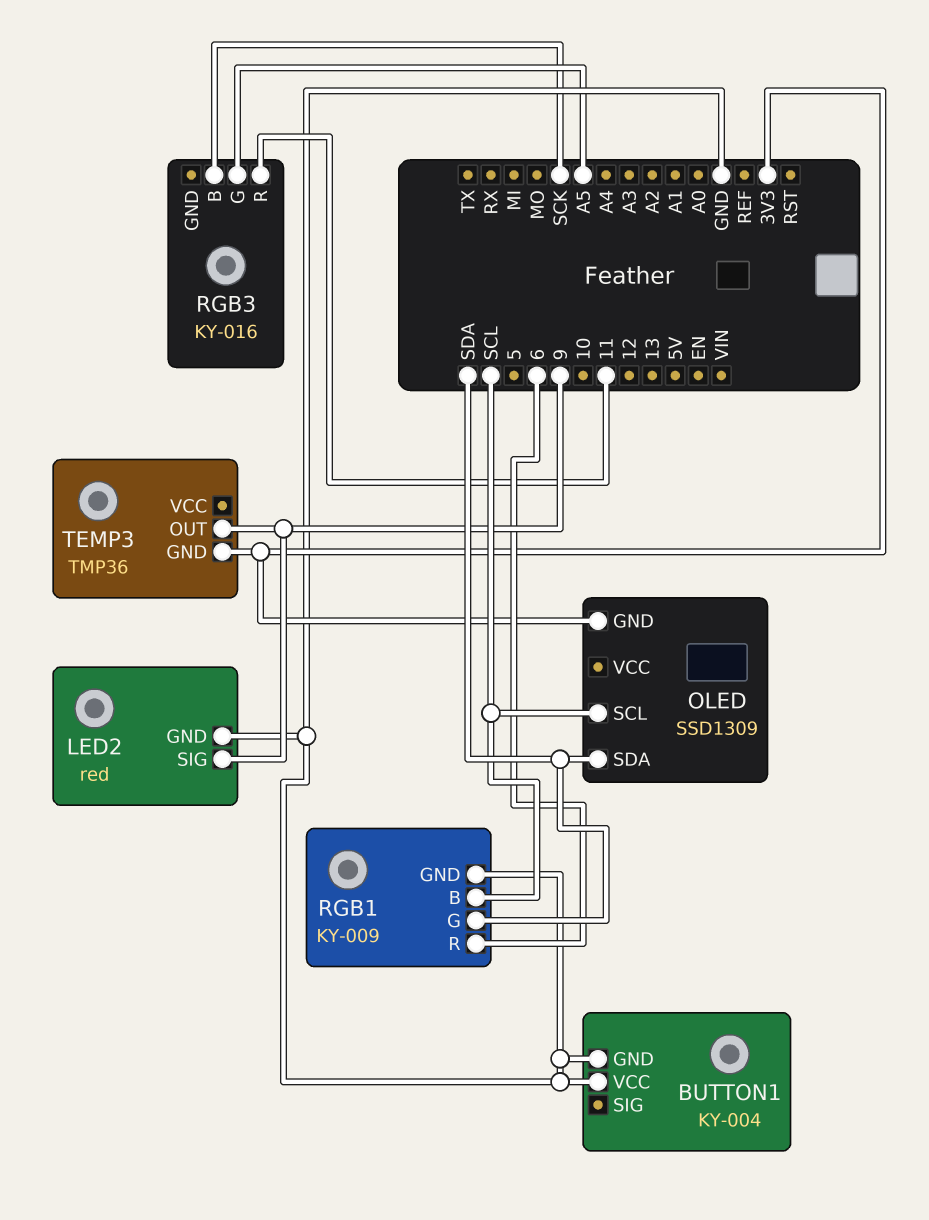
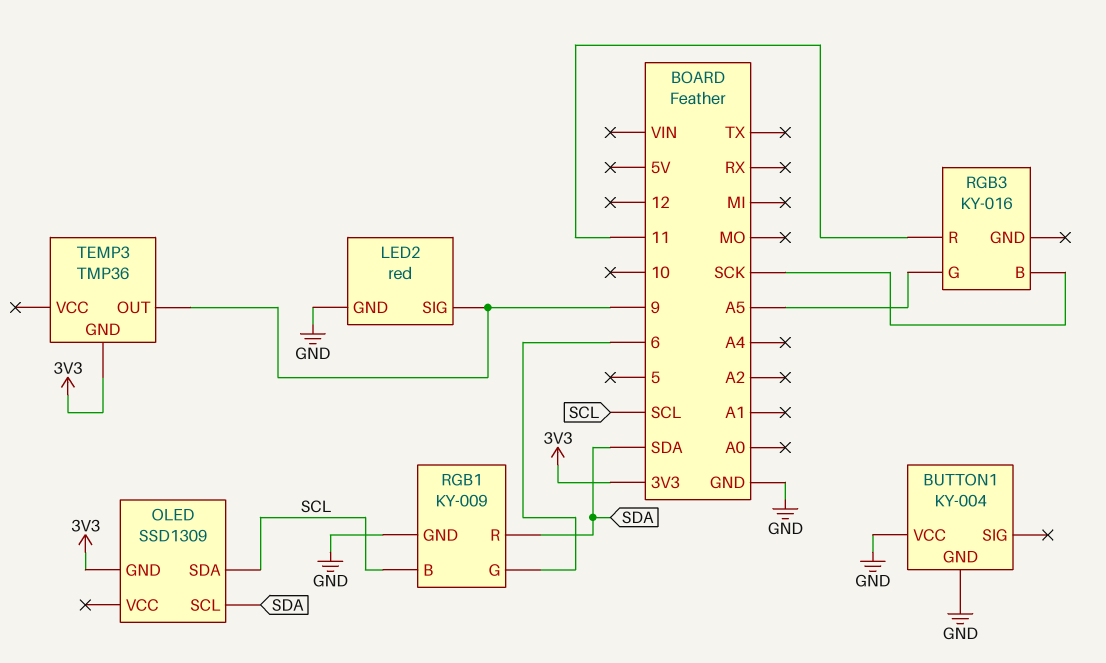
OLED pin SCL: SCL -> SDA
OLED pin SDA: SDA -> SCL
RGB1 pin G: SDA -> 6
RGB1 pin R: 6 -> SDA

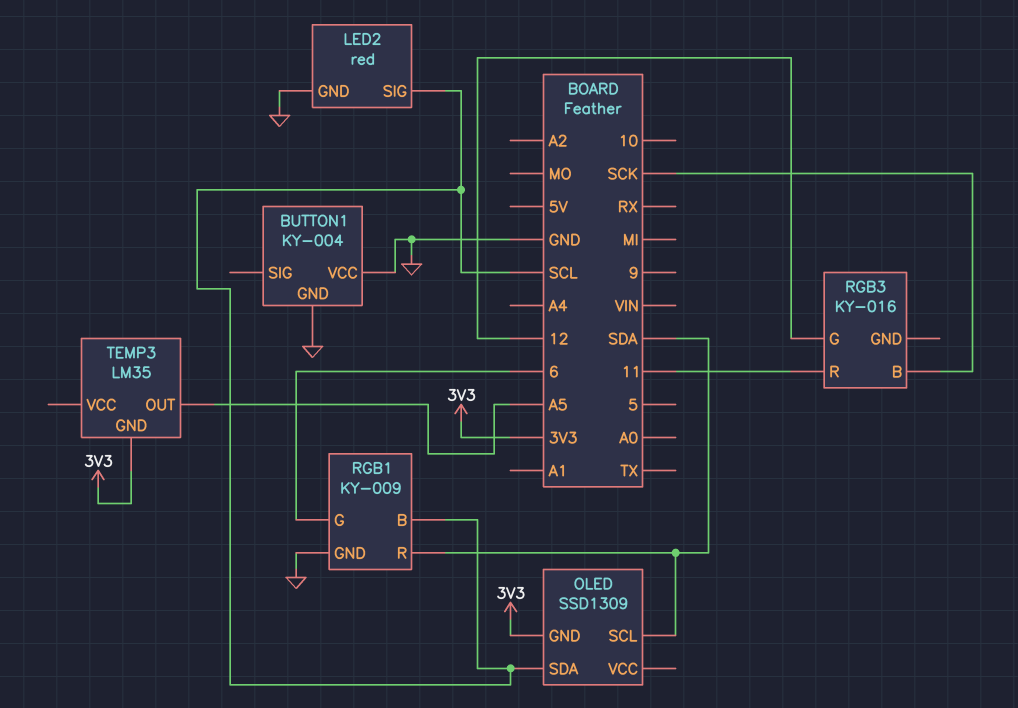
LED2 pin SIG: 9 -> SCL
RGB3 pin G: A5 -> 12
TEMP3: TMP36 -> LM35
TEMP3 pin OUT: 9 -> A5

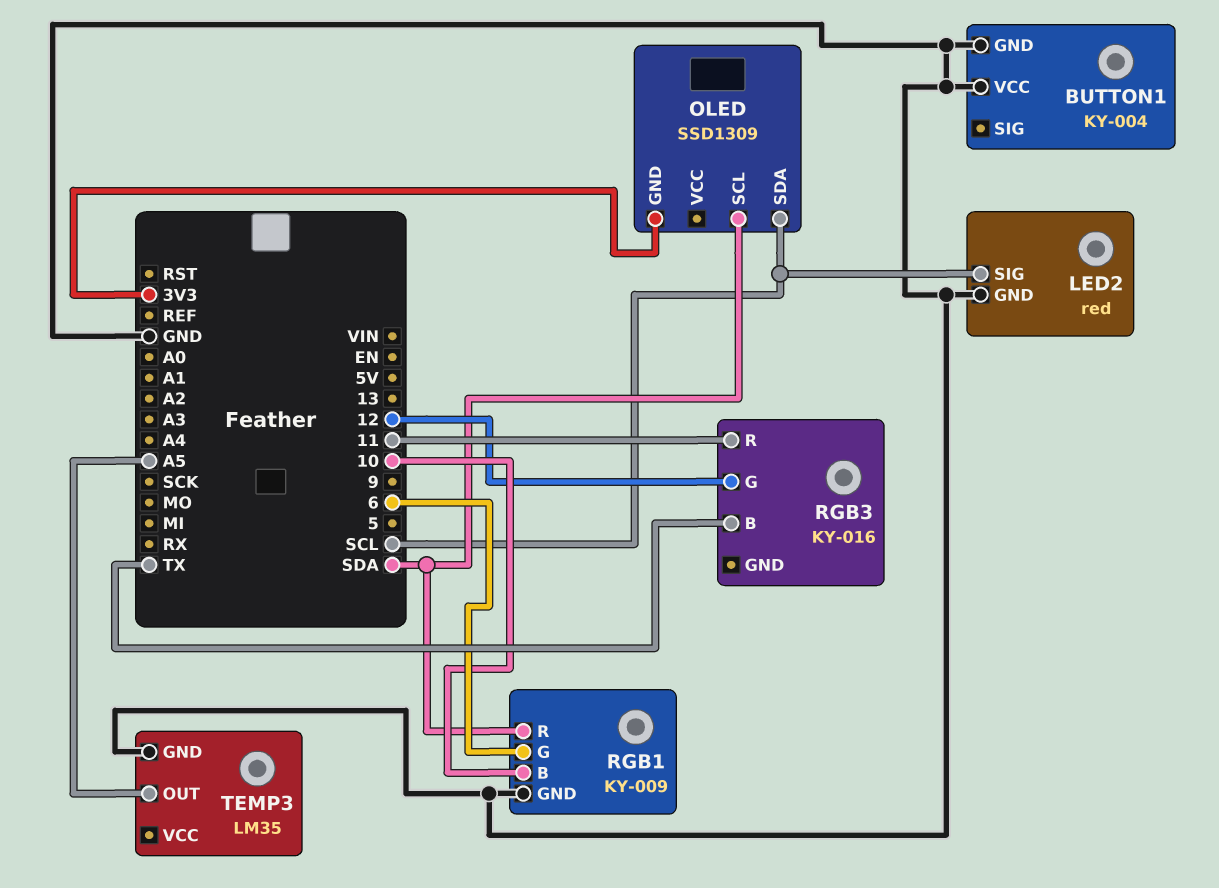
RGB1 pin B: SCL -> 10
RGB3 pin B: SCK -> TX
TEMP3 pin GND: 3V3 -> GND

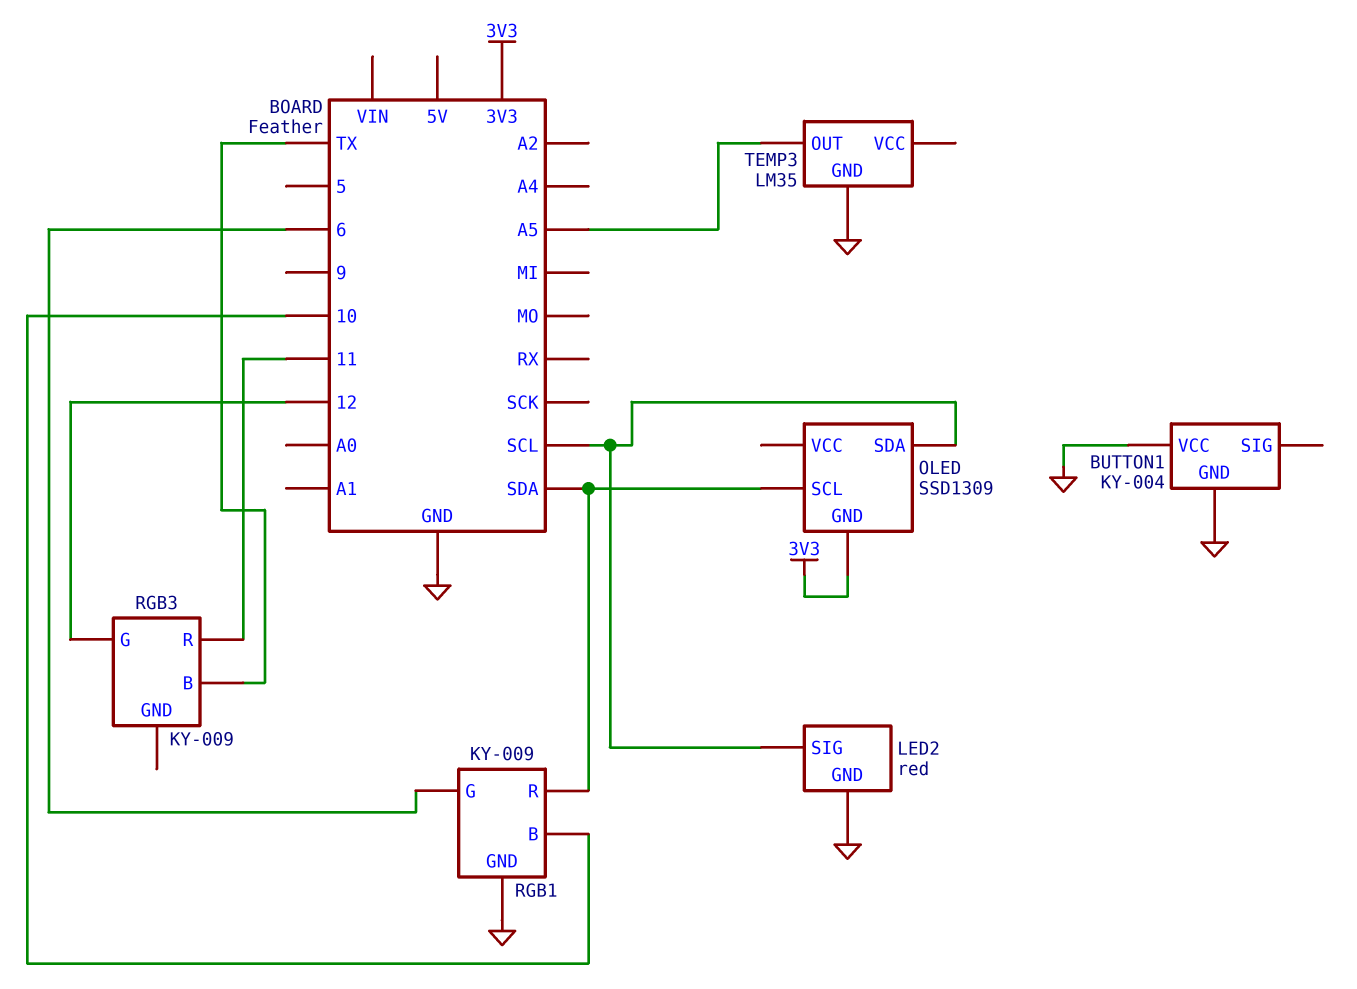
RGB3: KY-016 -> KY-009

